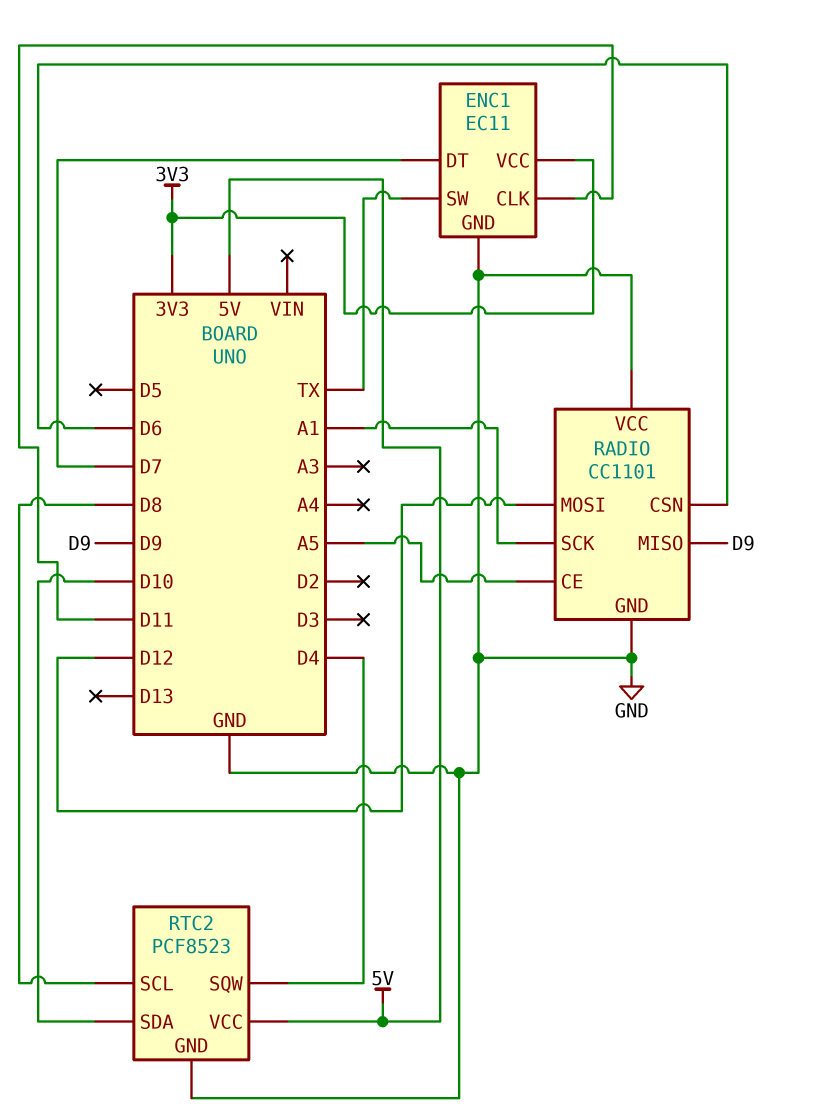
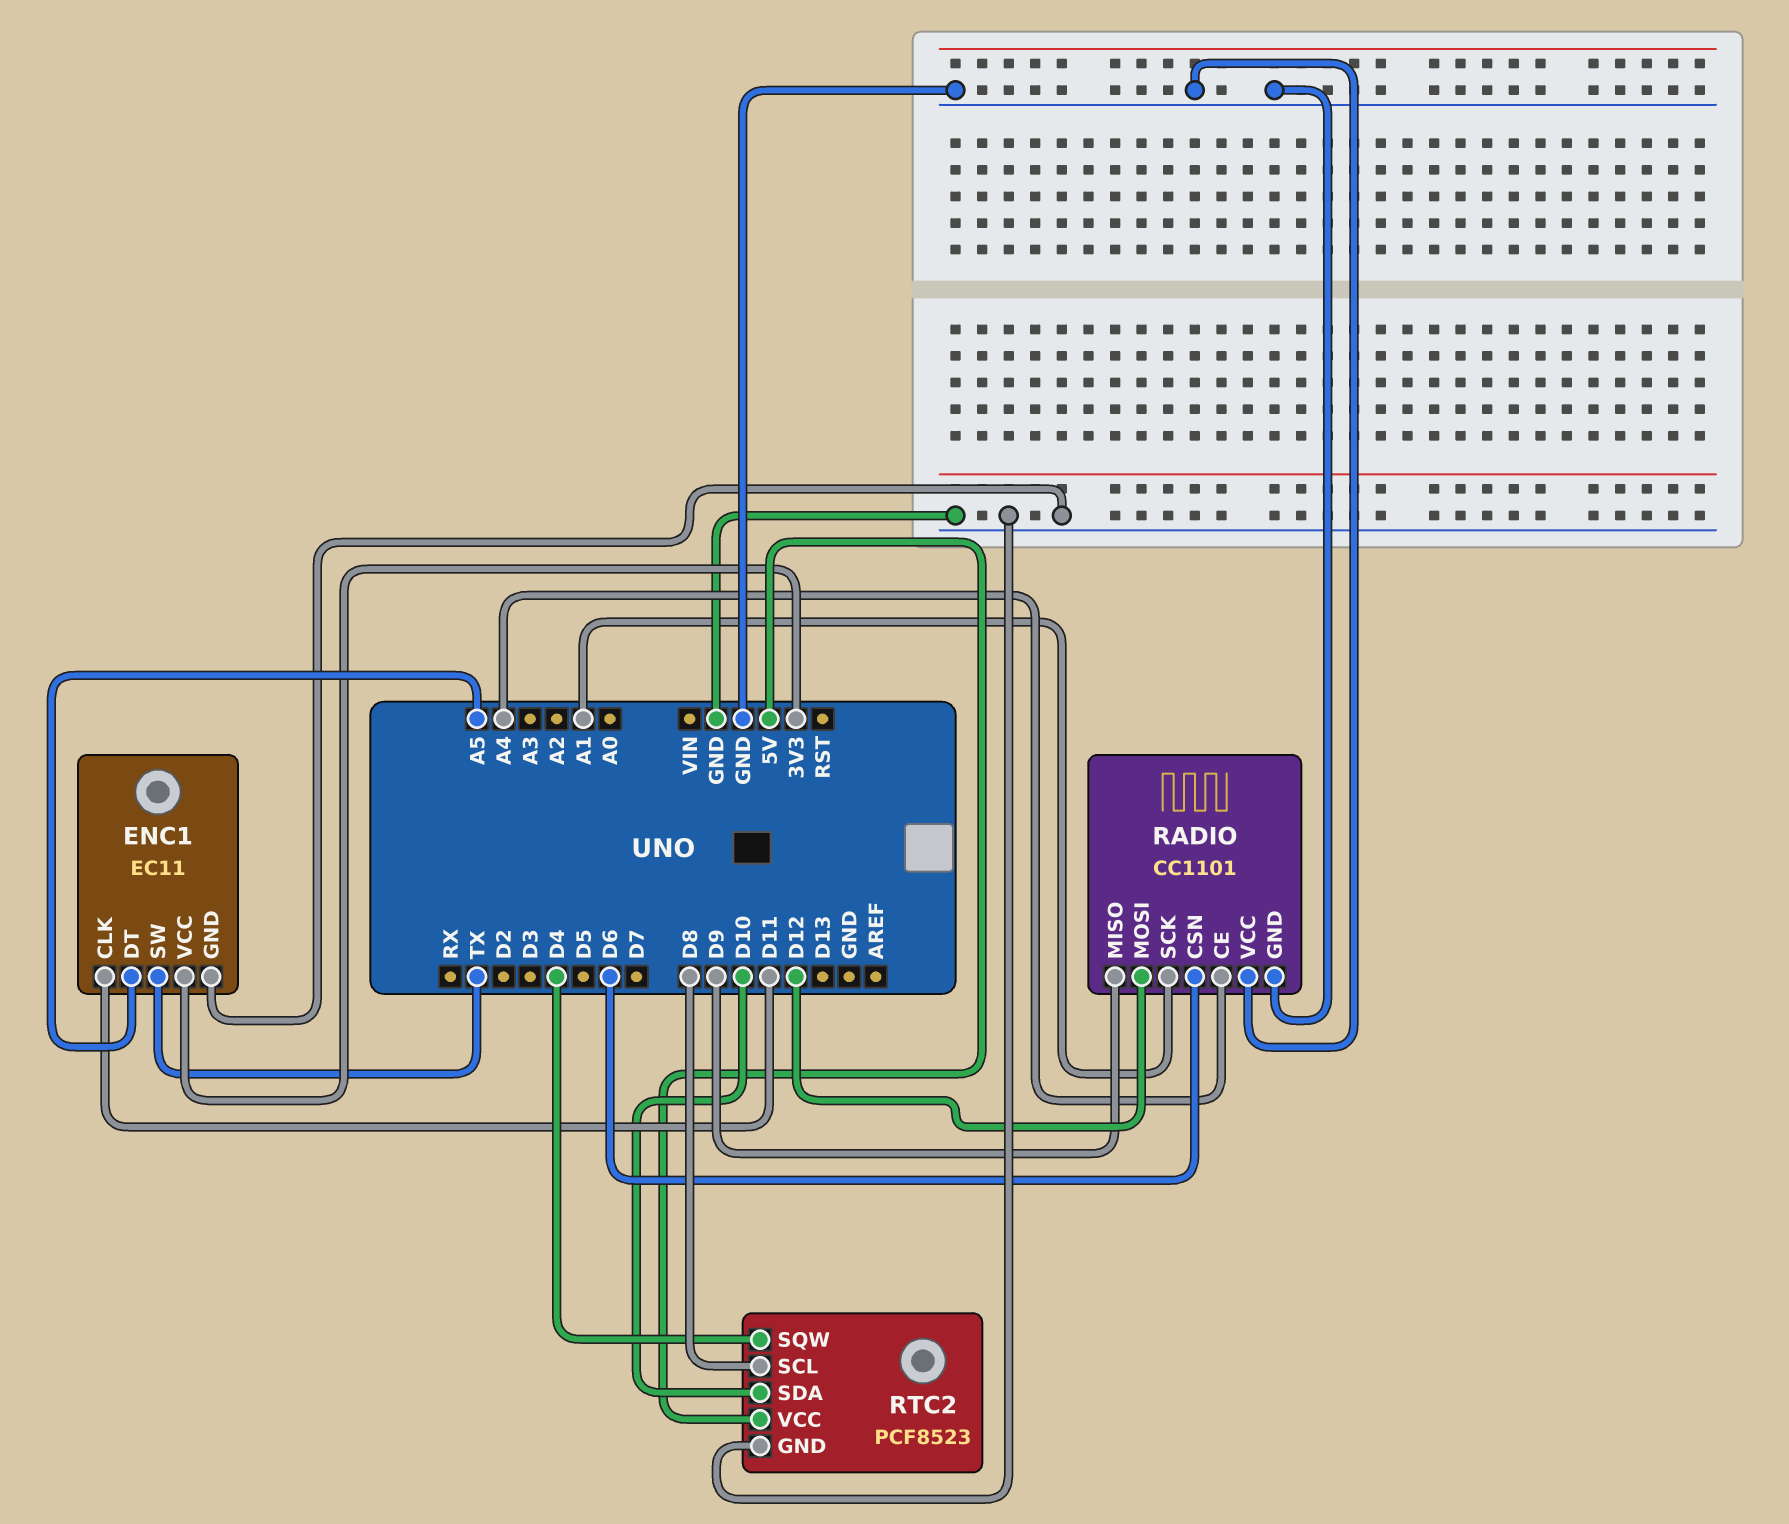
ENC1 pin DT: D7 -> A5
RADIO pin CE: A5 -> A4

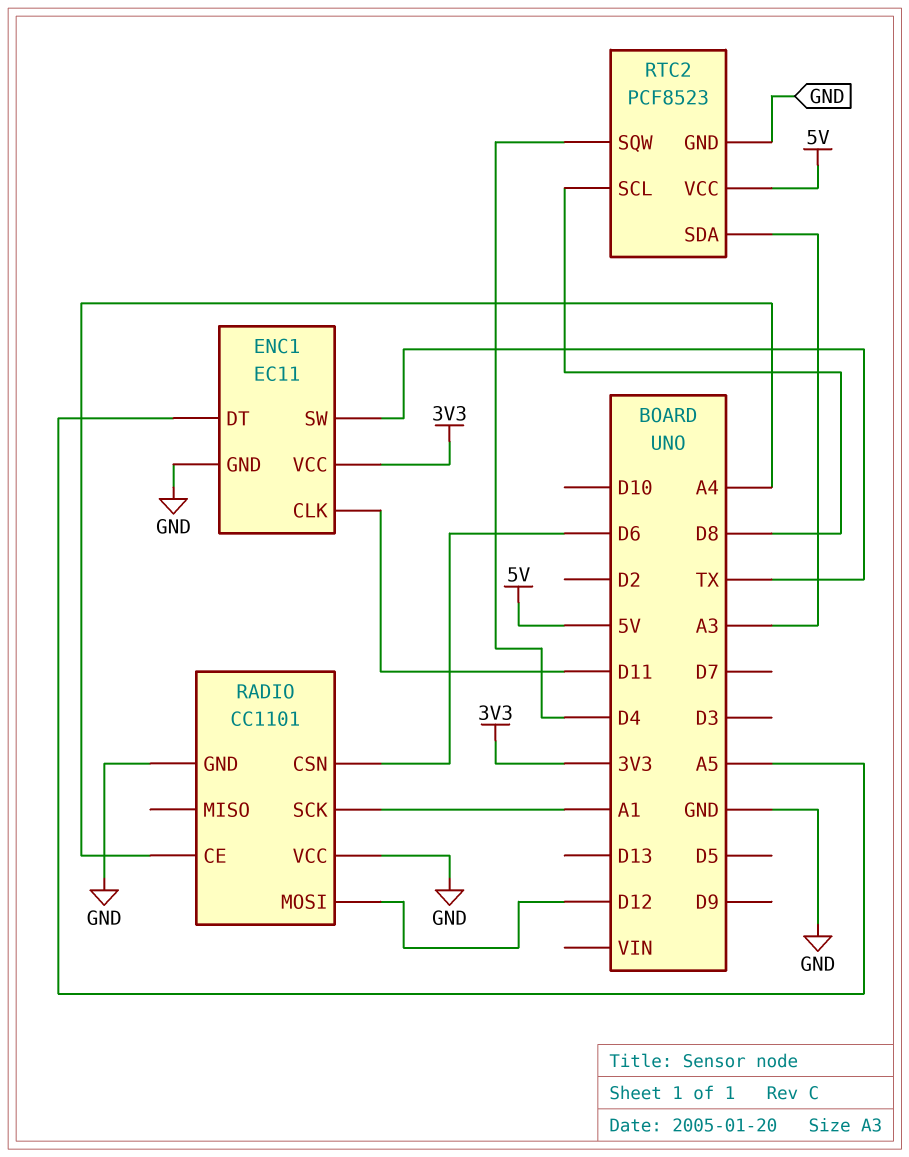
RADIO pin MISO: D9 -> none
RTC2 pin SDA: D10 -> A3

